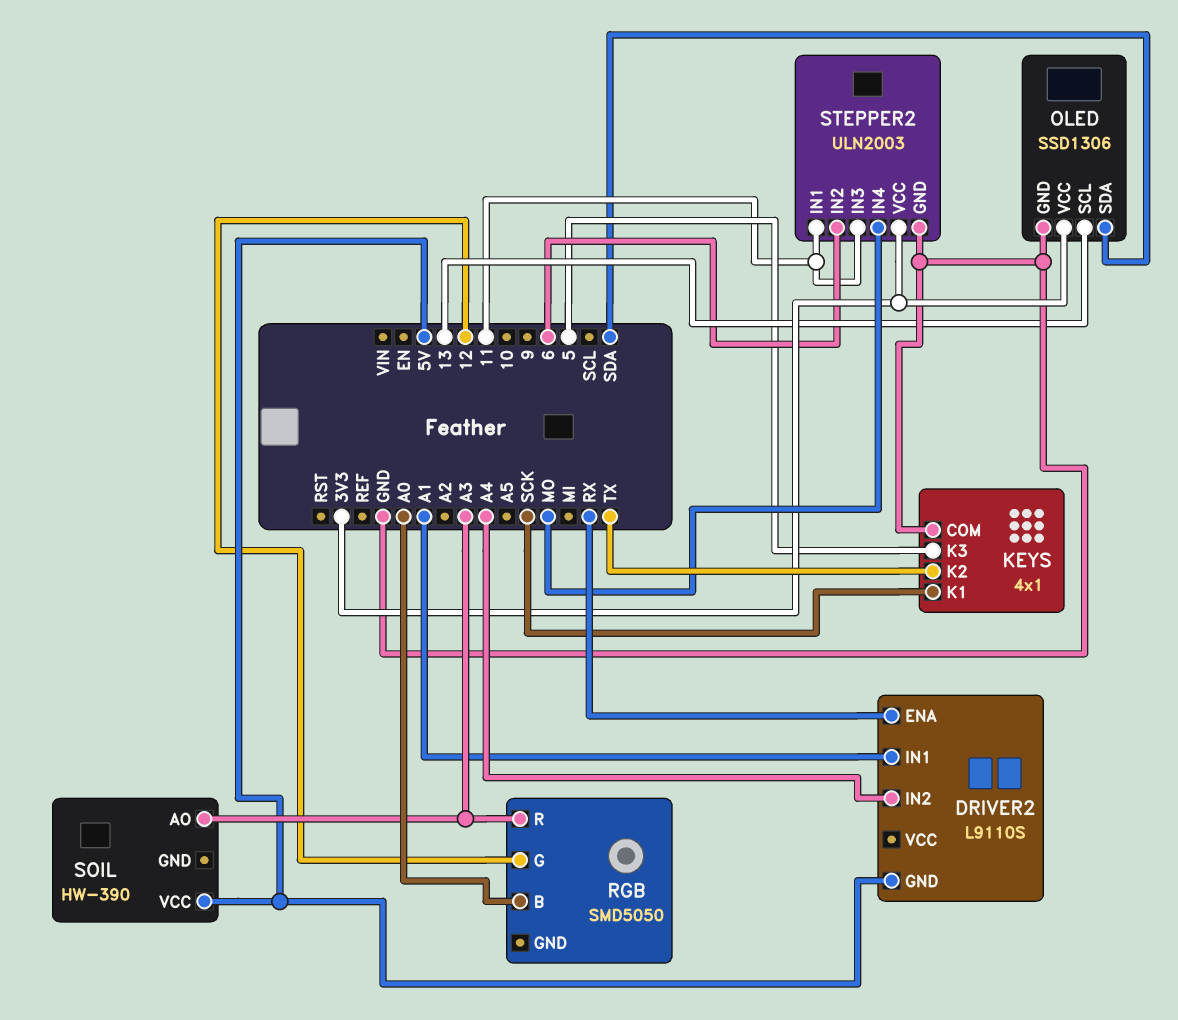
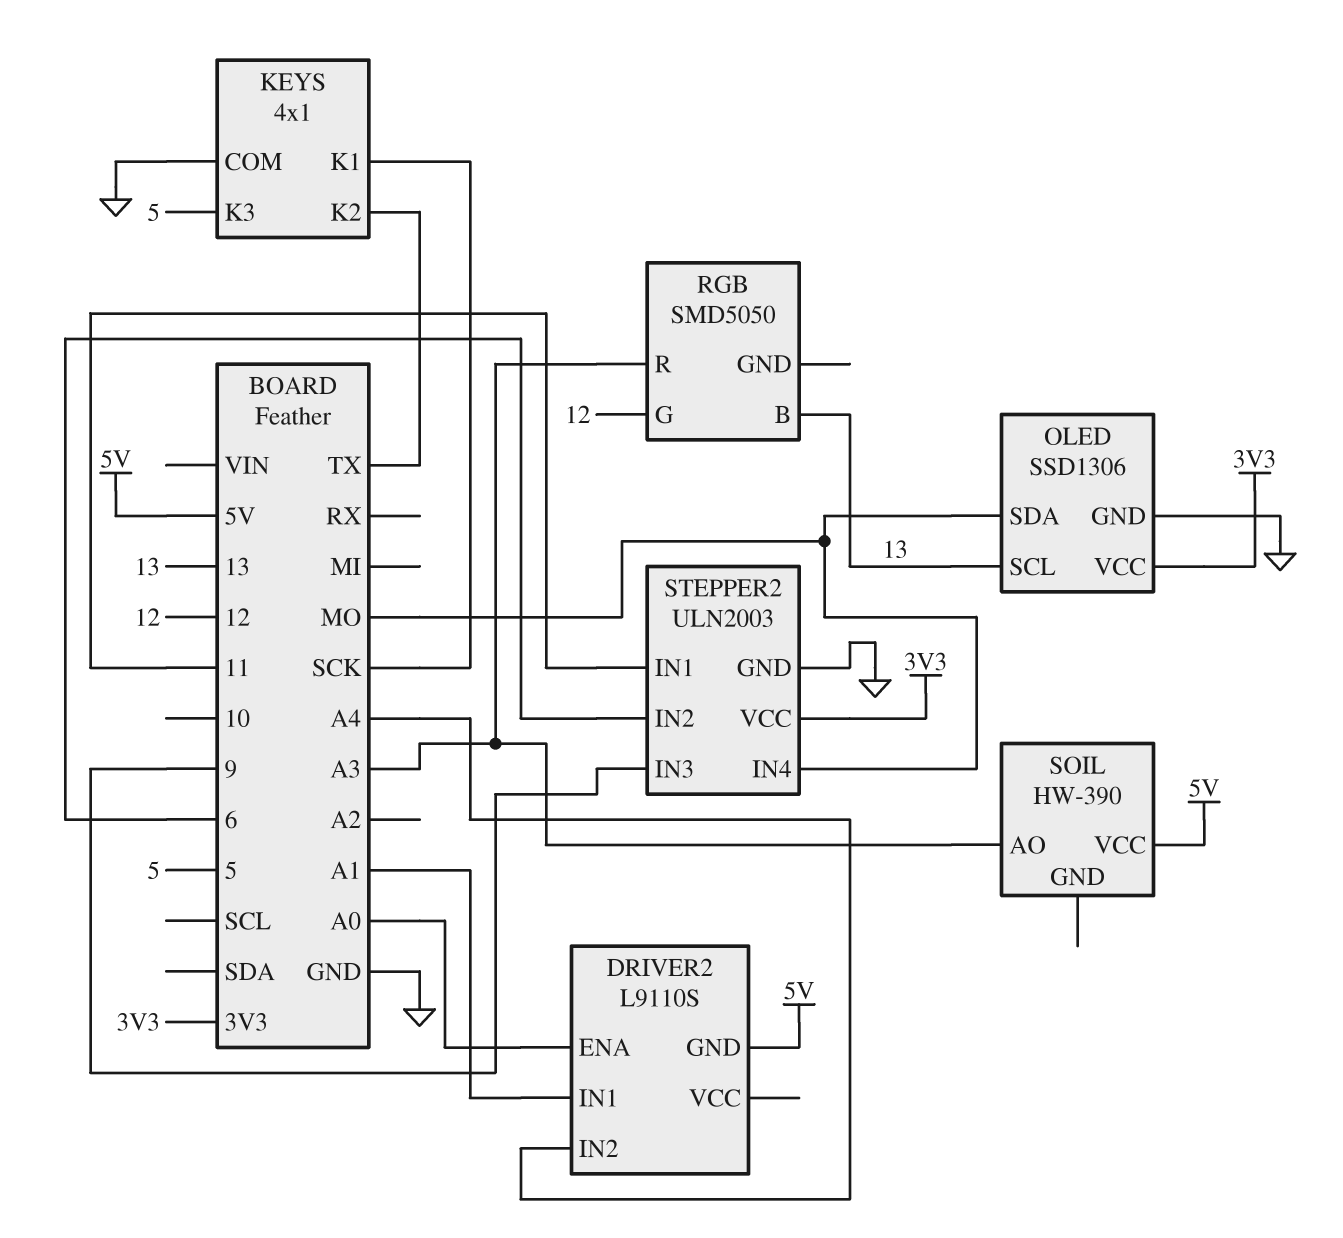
DRIVER2 pin ENA: RX -> A0
OLED pin SDA: SDA -> MO
RGB pin B: A0 -> 13
STEPPER2 pin IN3: 11 -> 9

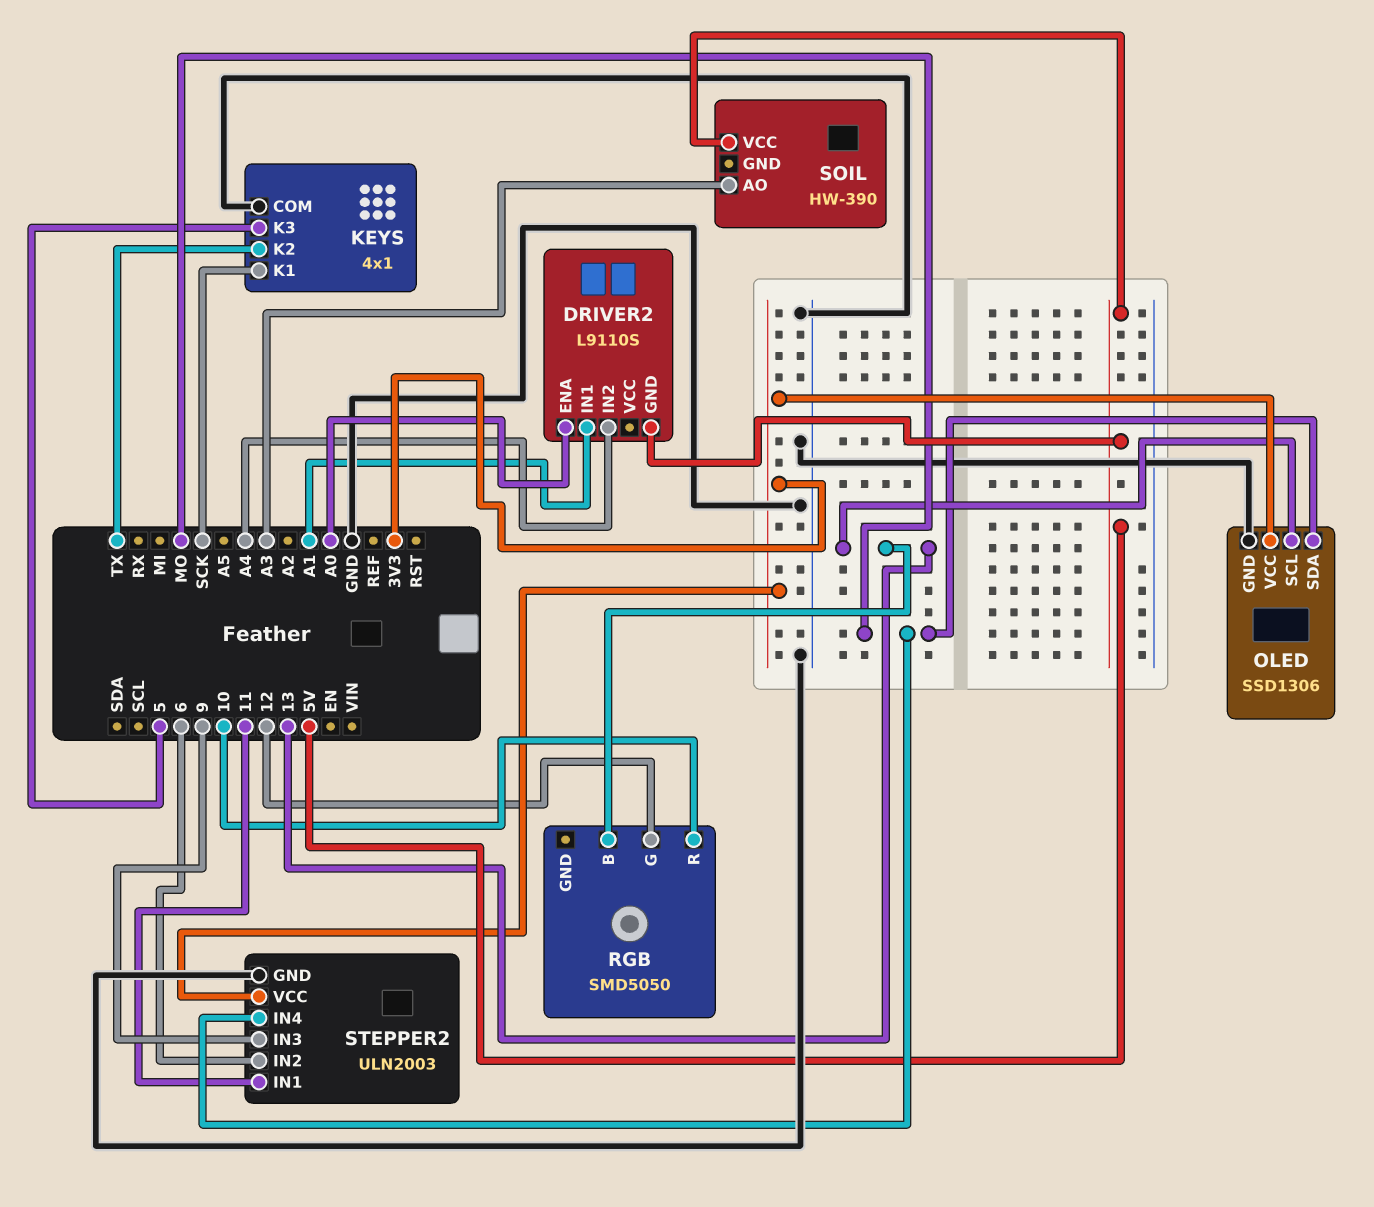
RGB pin R: A3 -> 10

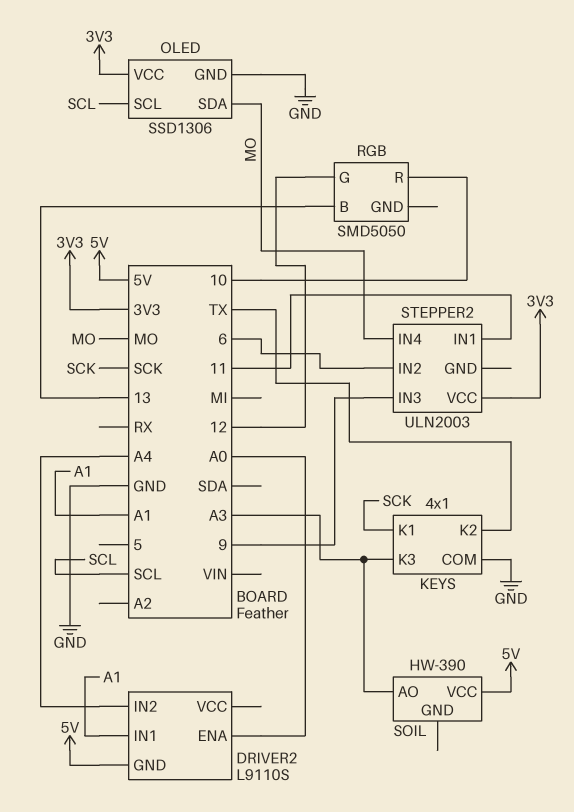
KEYS pin K3: 5 -> A3
OLED pin SCL: 13 -> SCL
STEPPER2 pin GND: GND -> none

